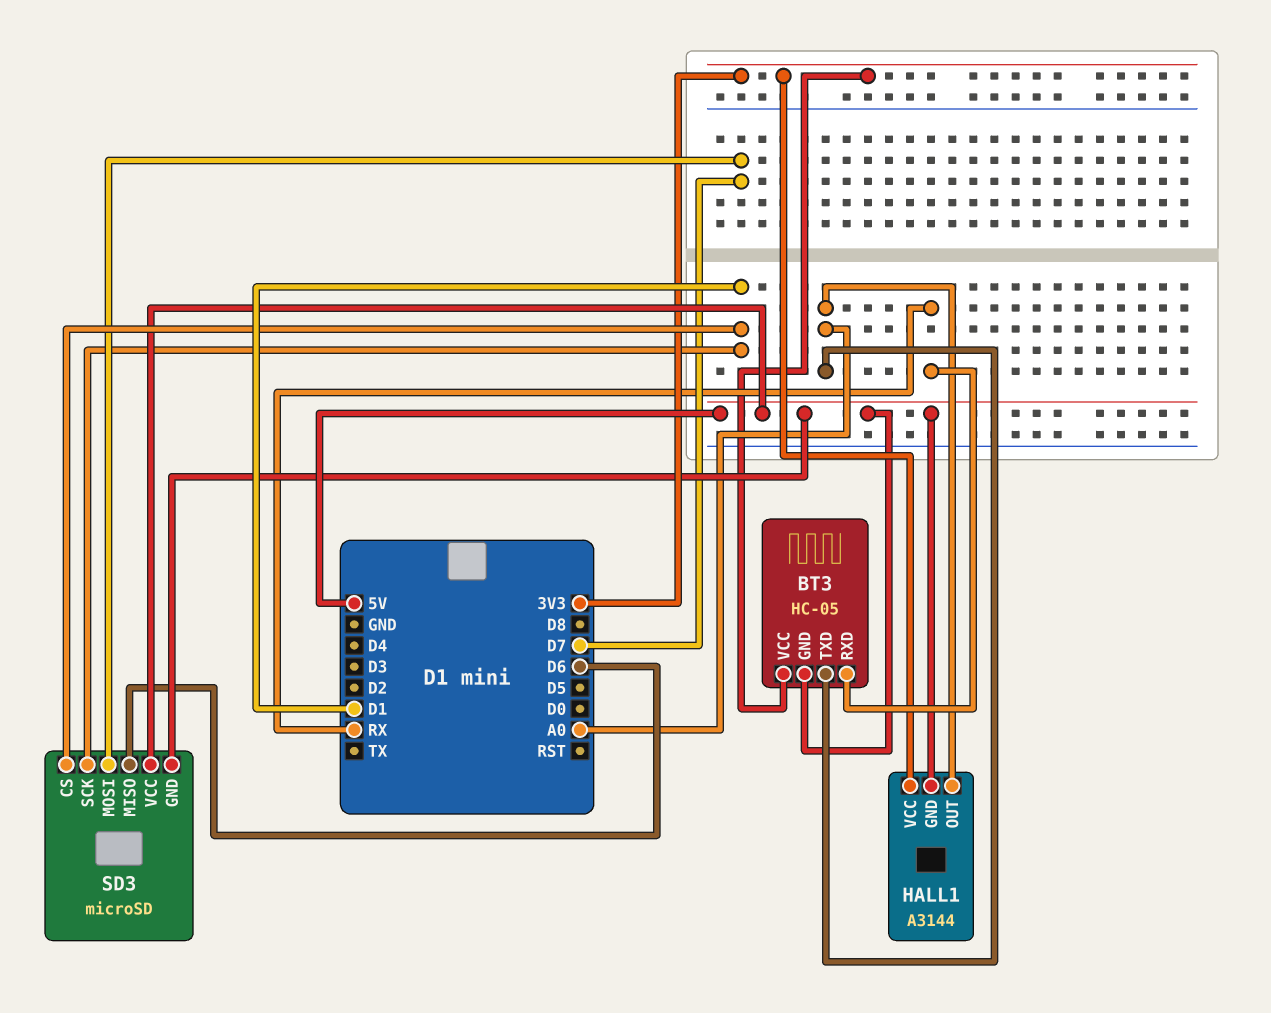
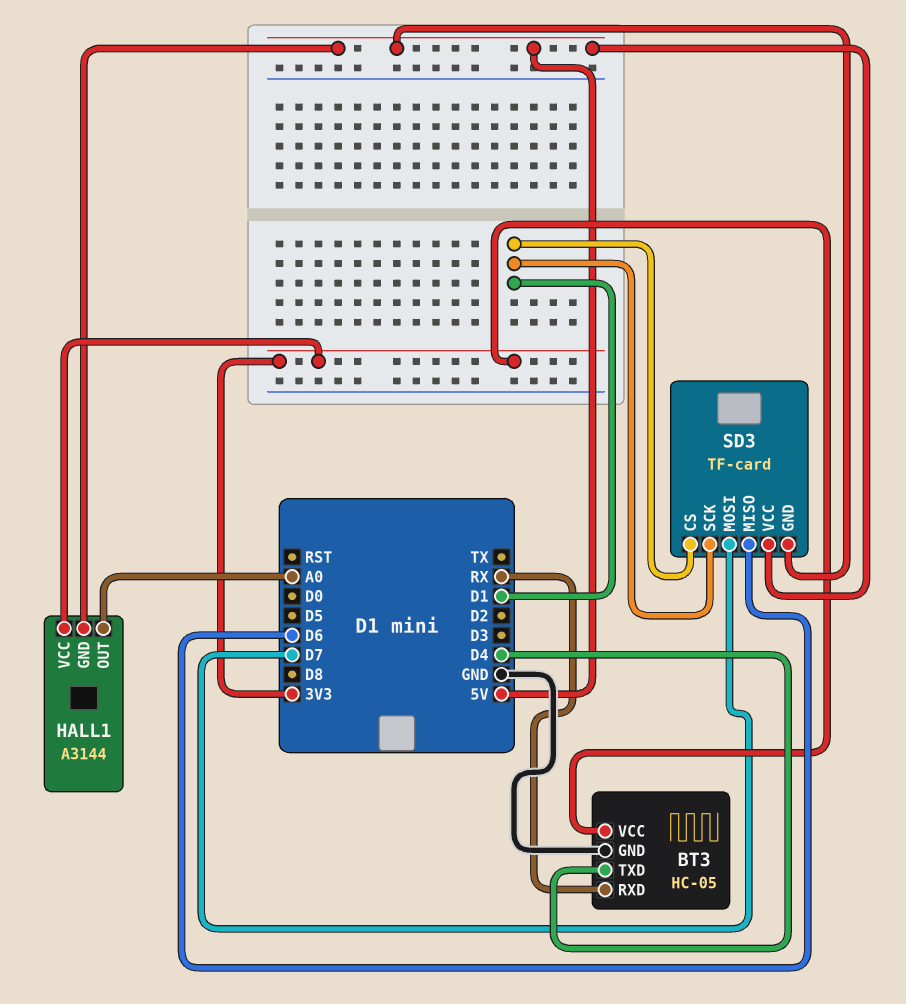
BT3 pin GND: 5V -> GND
BT3 pin TXD: A0 -> D4
SD3: microSD -> TF-card

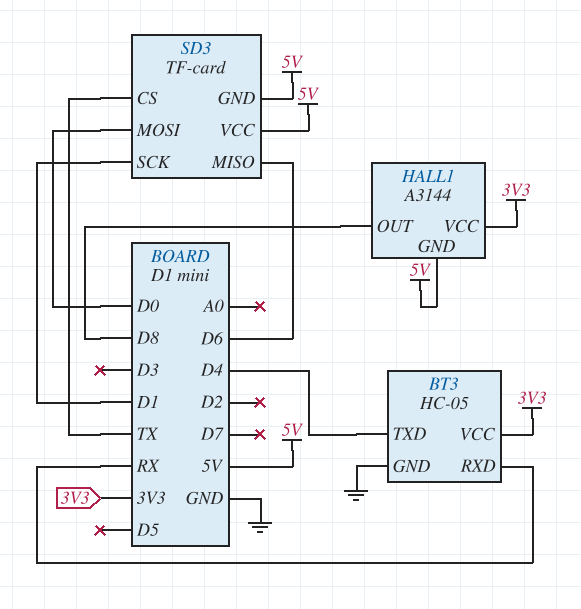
HALL1 pin OUT: A0 -> D8
SD3 pin CS: D1 -> TX
SD3 pin MOSI: D7 -> D0

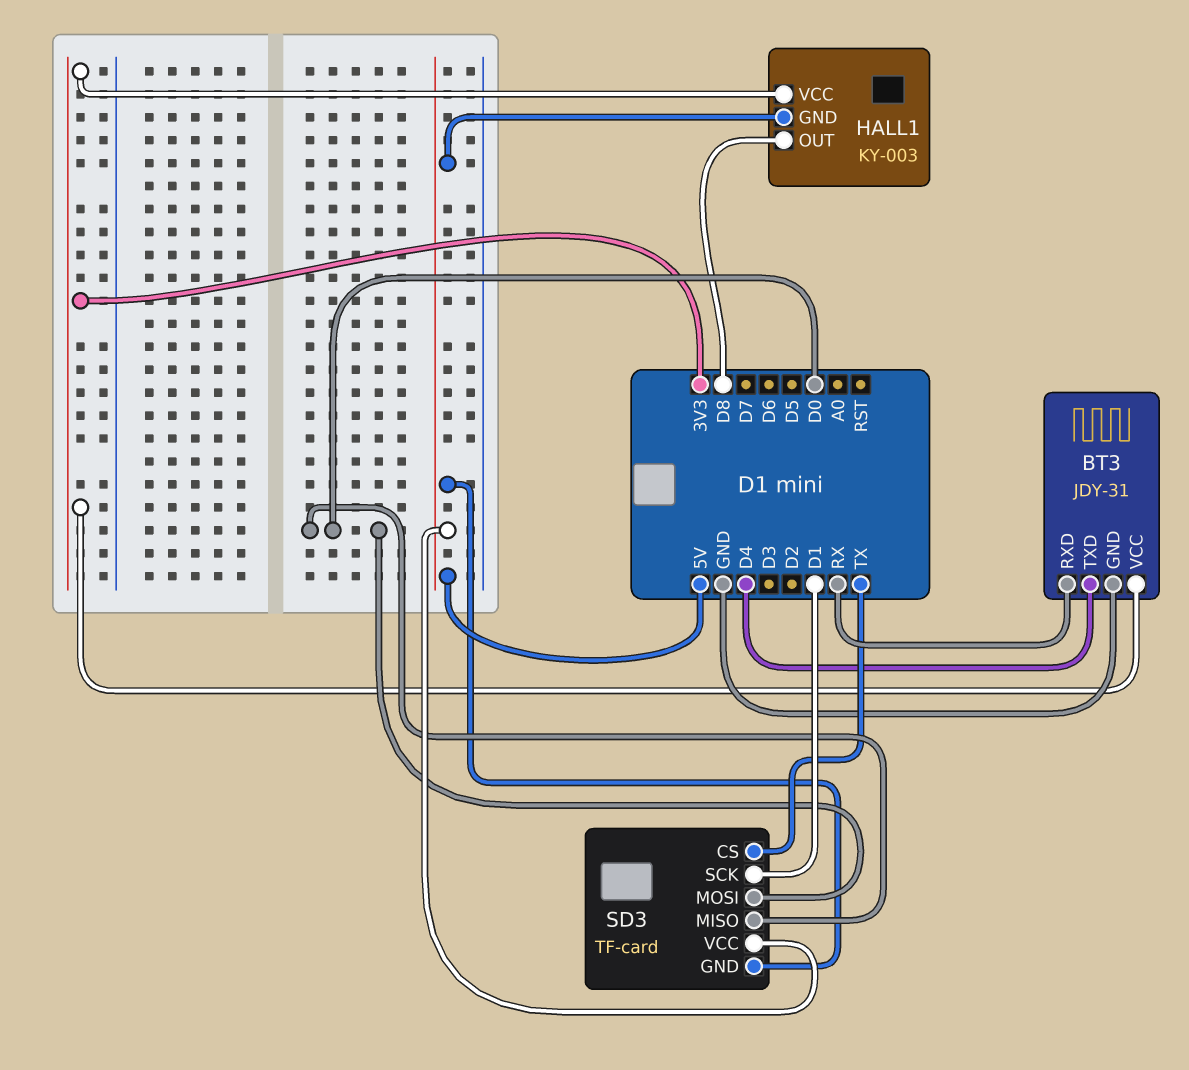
BT3: HC-05 -> JDY-31
HALL1: A3144 -> KY-003
SD3 pin MISO: D6 -> D0

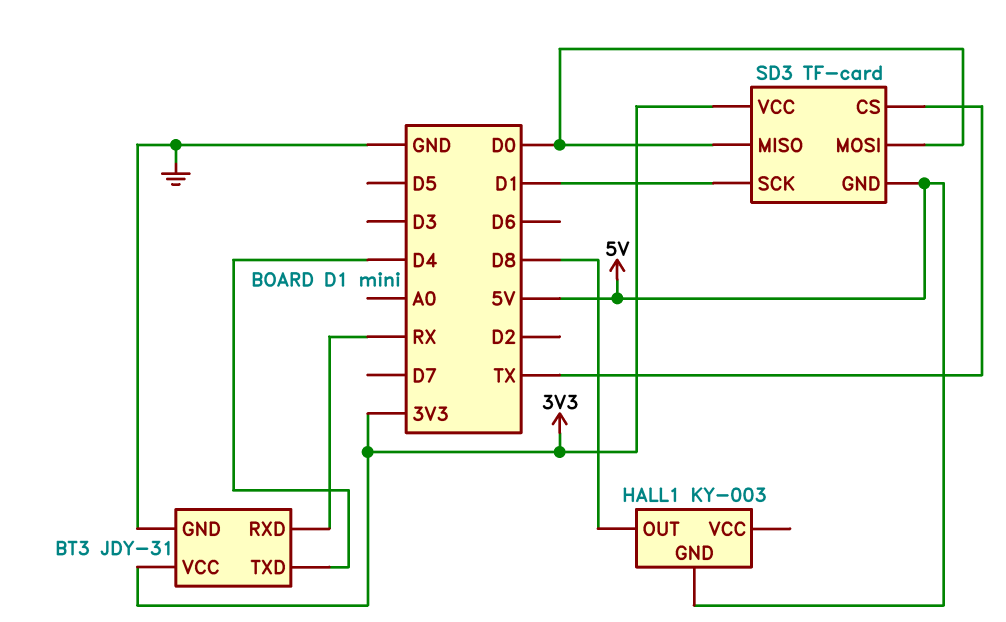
HALL1 pin VCC: 3V3 -> none
SD3 pin VCC: 5V -> 3V3

